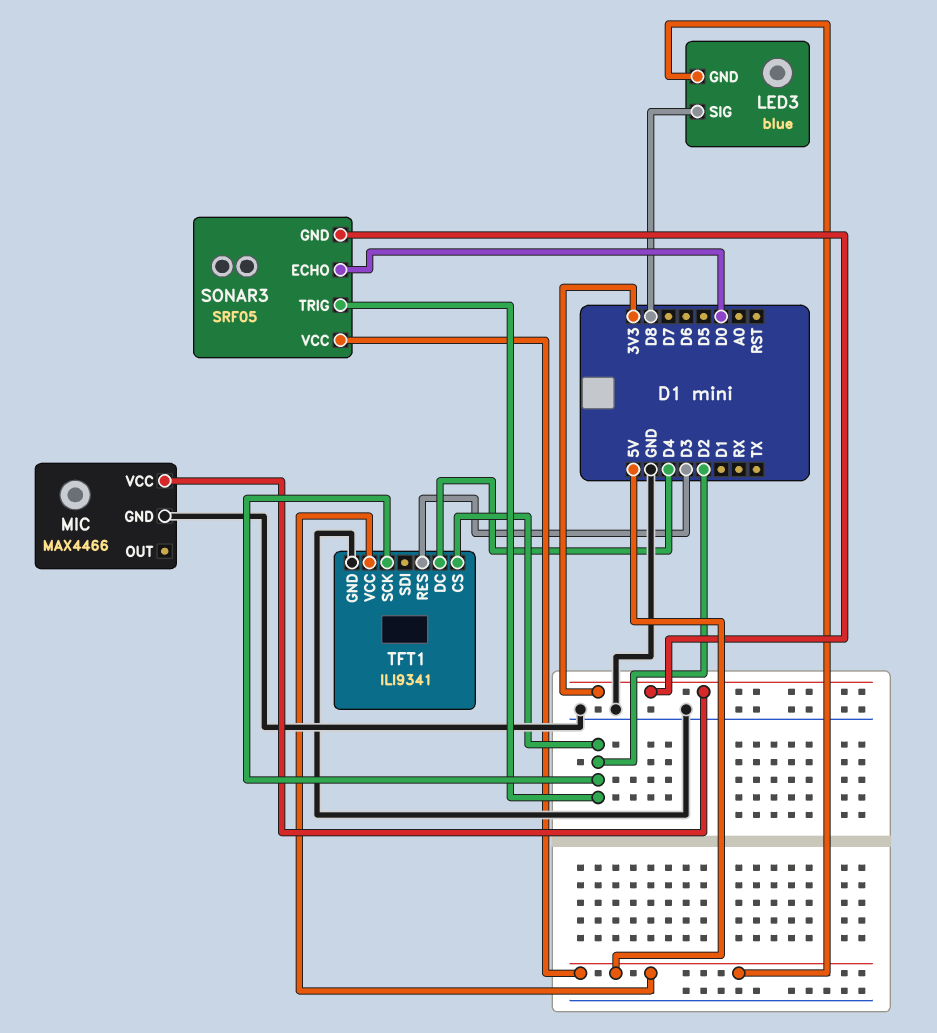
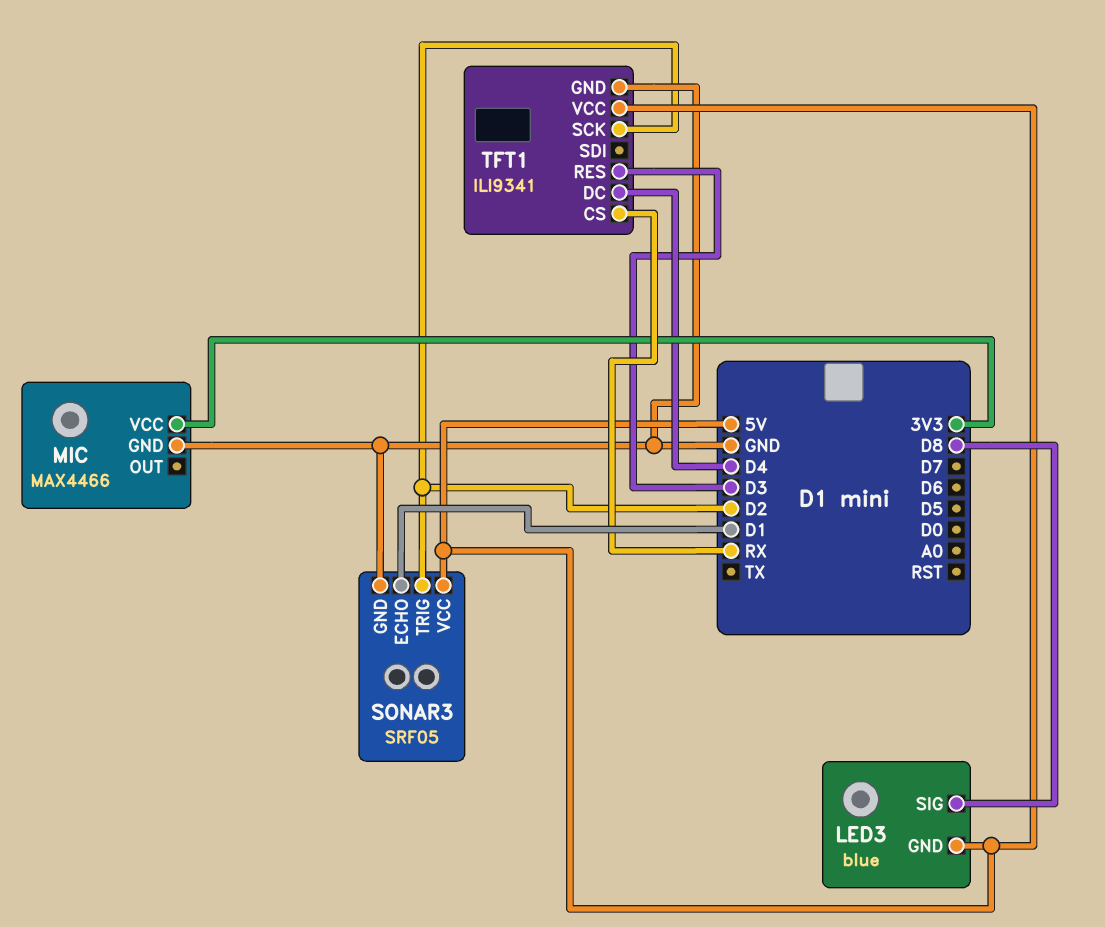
SONAR3 pin ECHO: D0 -> D1
SONAR3 pin GND: 3V3 -> GND
TFT1 pin CS: D2 -> RX

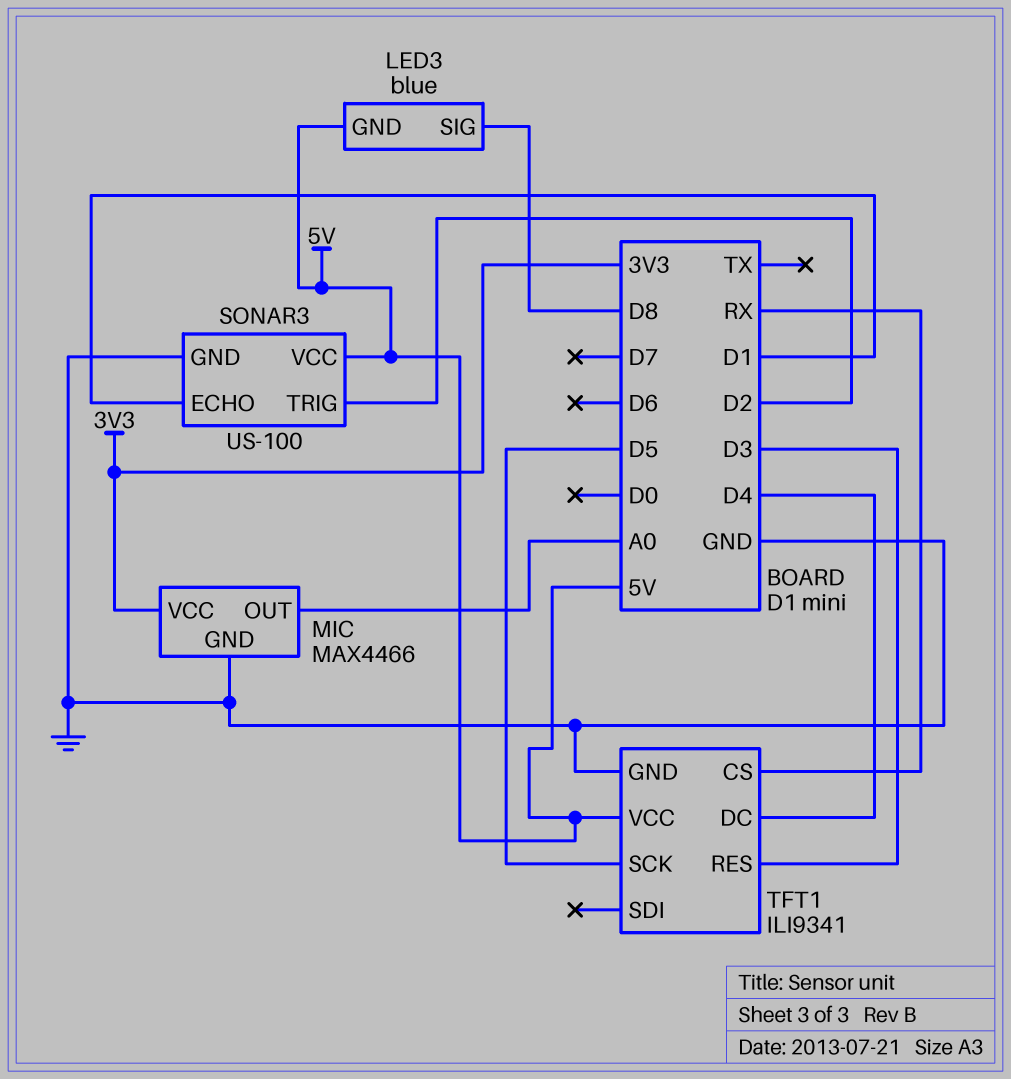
MIC pin OUT: none -> A0
SONAR3: SRF05 -> US-100
TFT1 pin SCK: D2 -> D5

